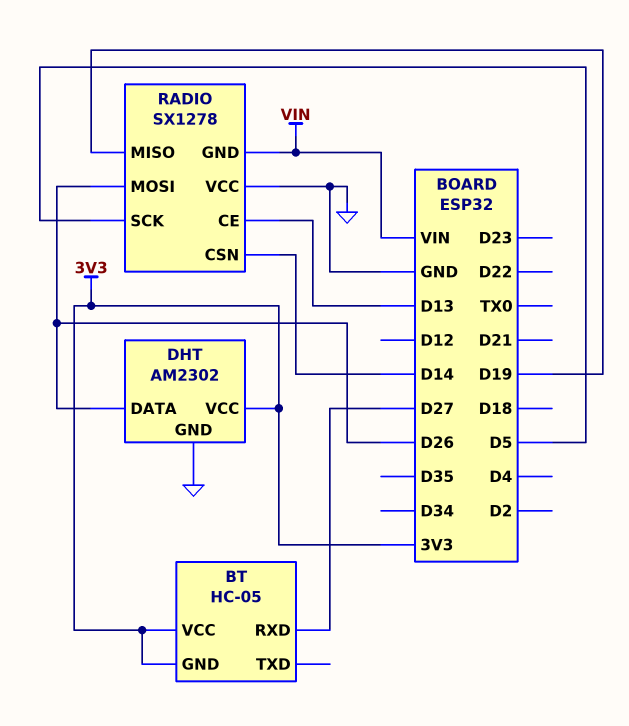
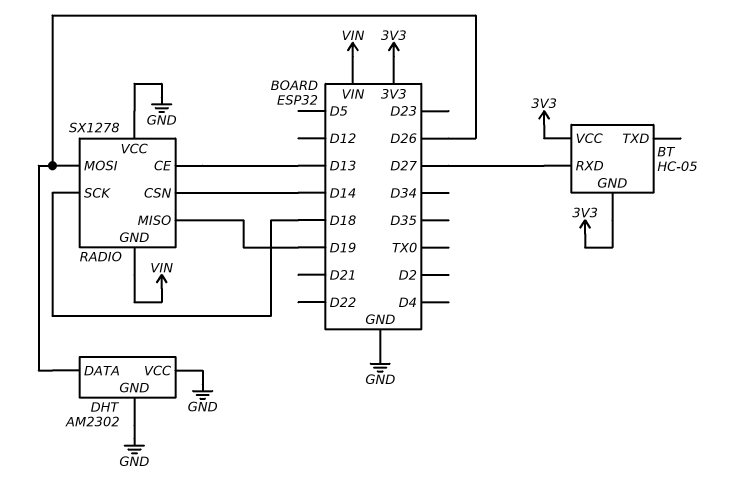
DHT pin VCC: 3V3 -> GND
RADIO pin SCK: D5 -> D18

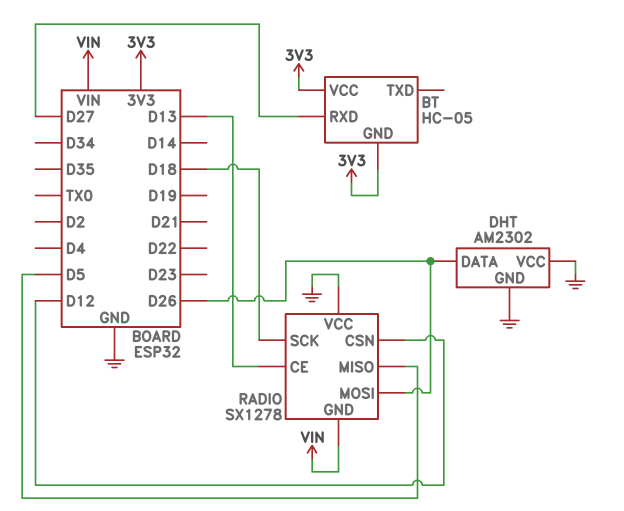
RADIO pin CSN: D14 -> D12
RADIO pin MISO: D19 -> D5

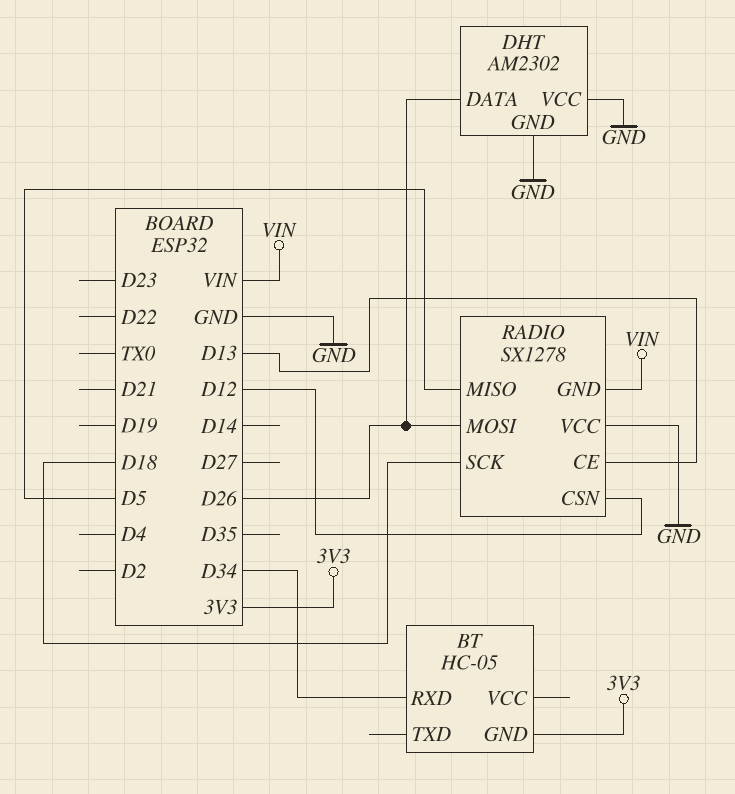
BT pin RXD: D27 -> D34
BT pin VCC: 3V3 -> none

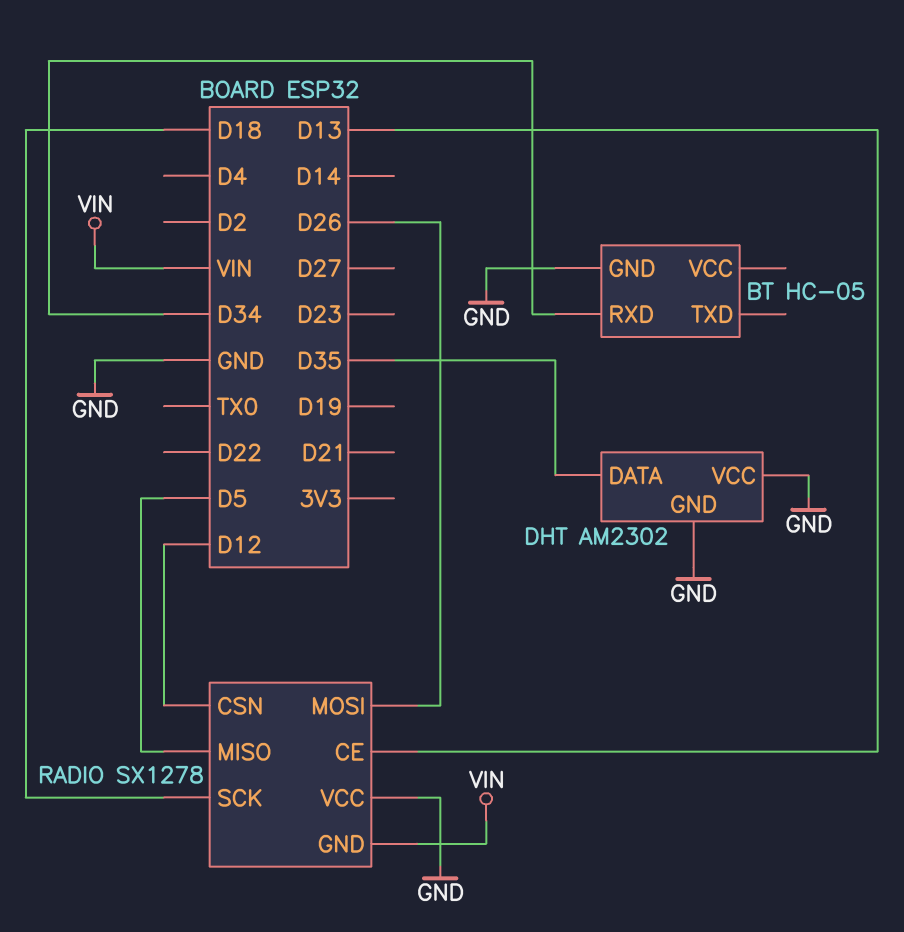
BT pin GND: 3V3 -> GND
DHT pin DATA: D26 -> D35

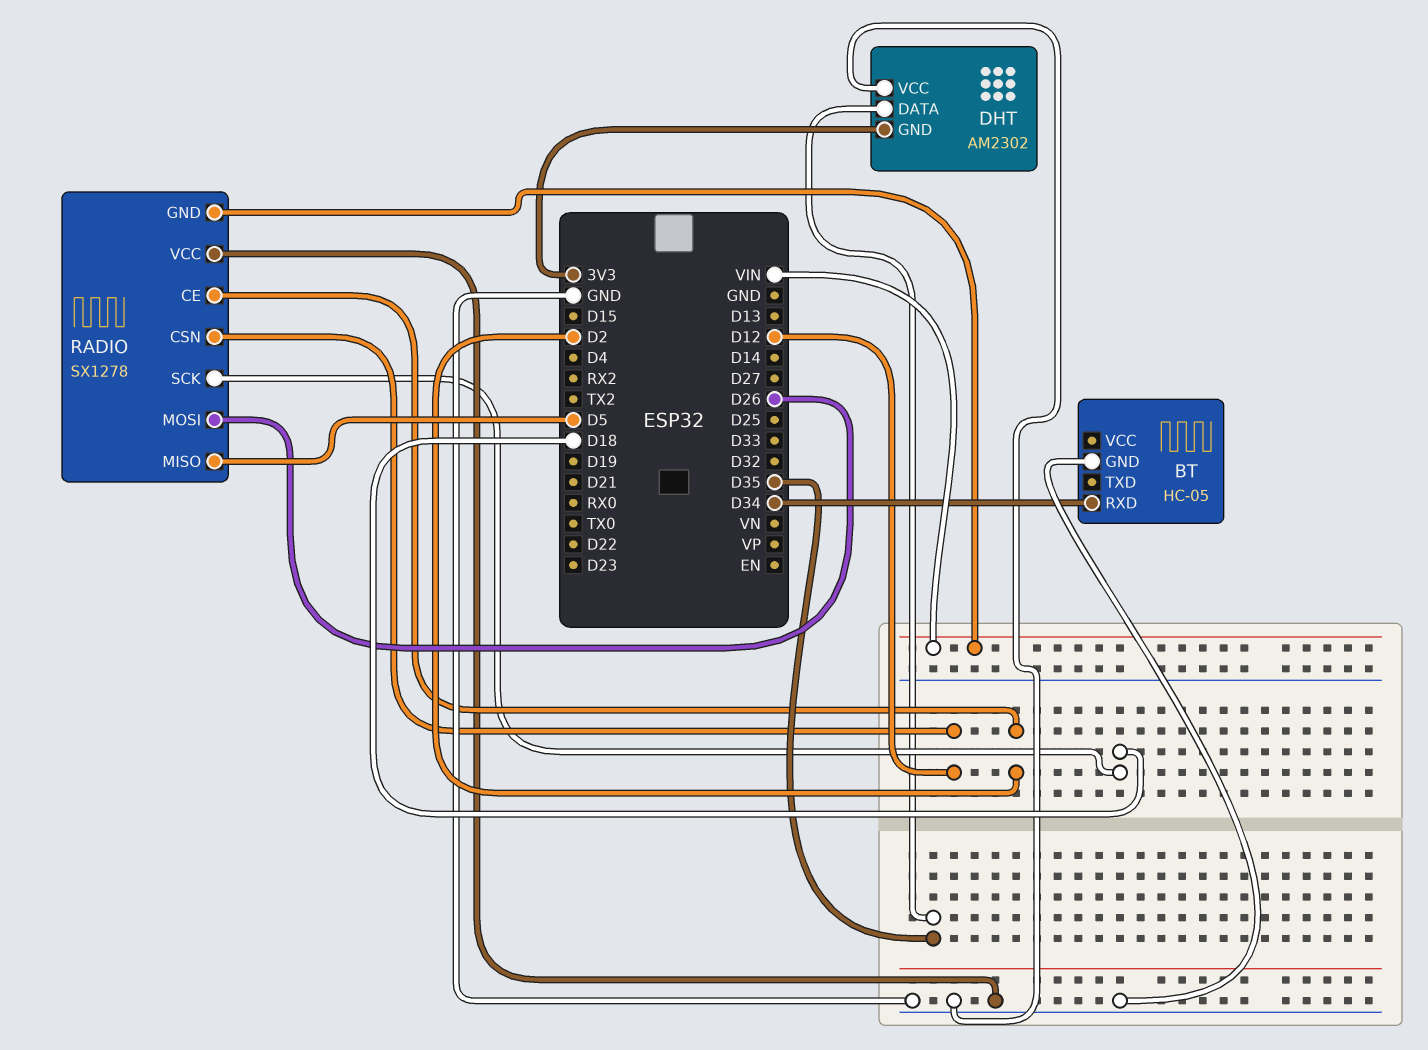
DHT pin GND: GND -> 3V3
RADIO pin CE: D13 -> D2

